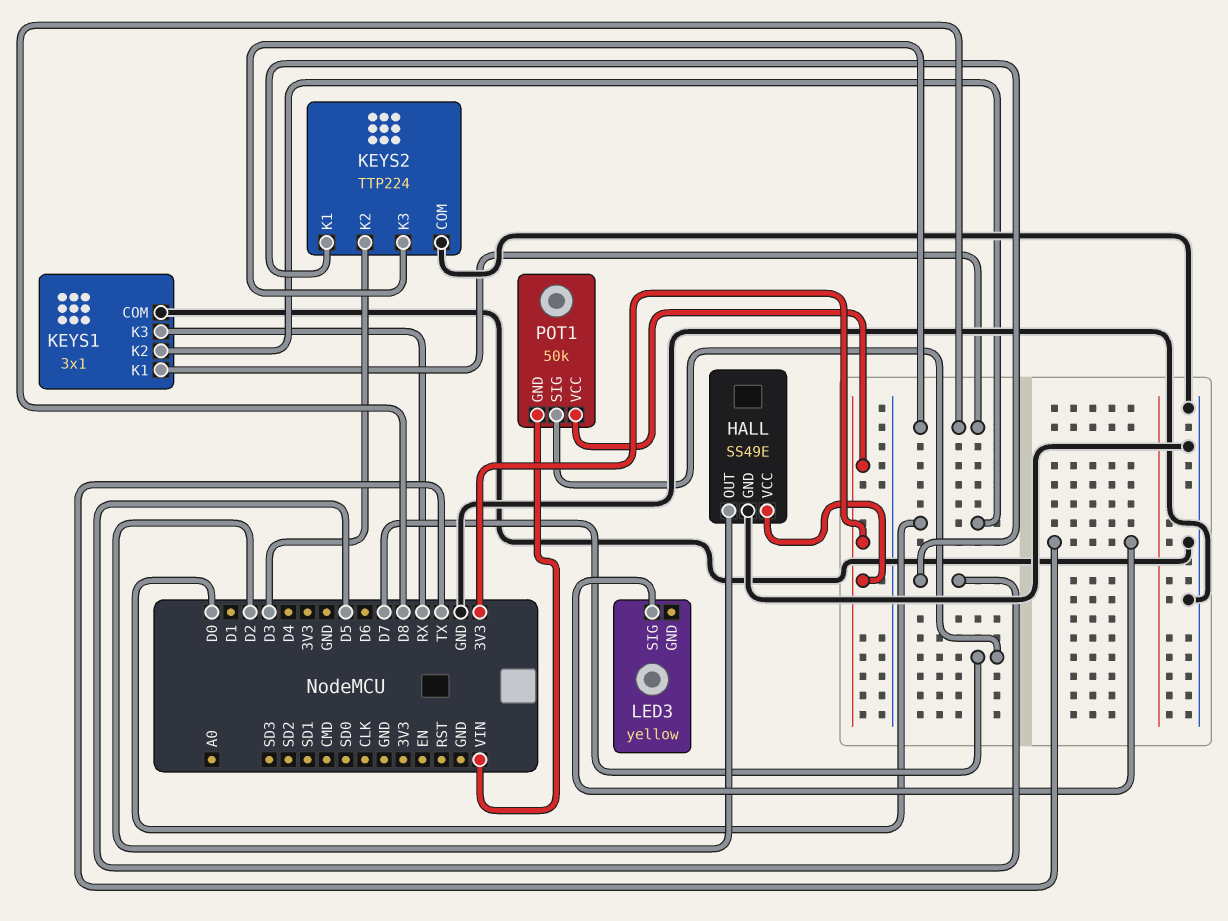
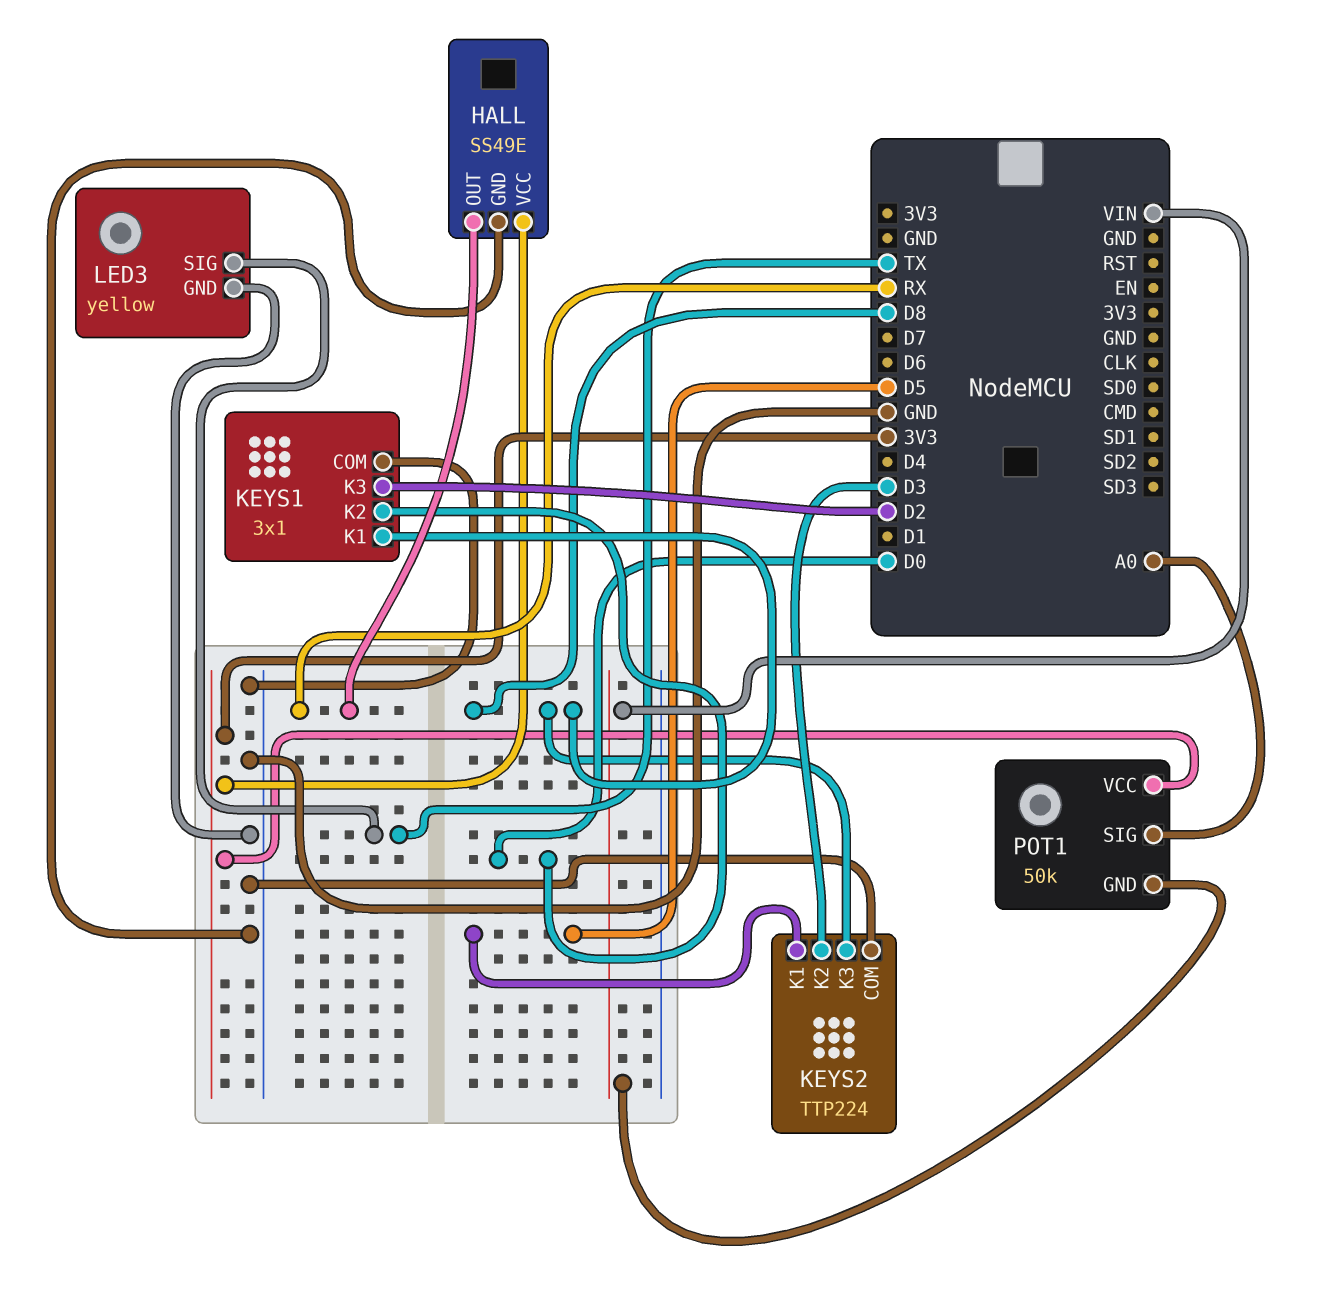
HALL pin OUT: D2 -> RX
KEYS1 pin K3: RX -> D2
LED3 pin GND: none -> GND
POT1 pin SIG: D7 -> A0

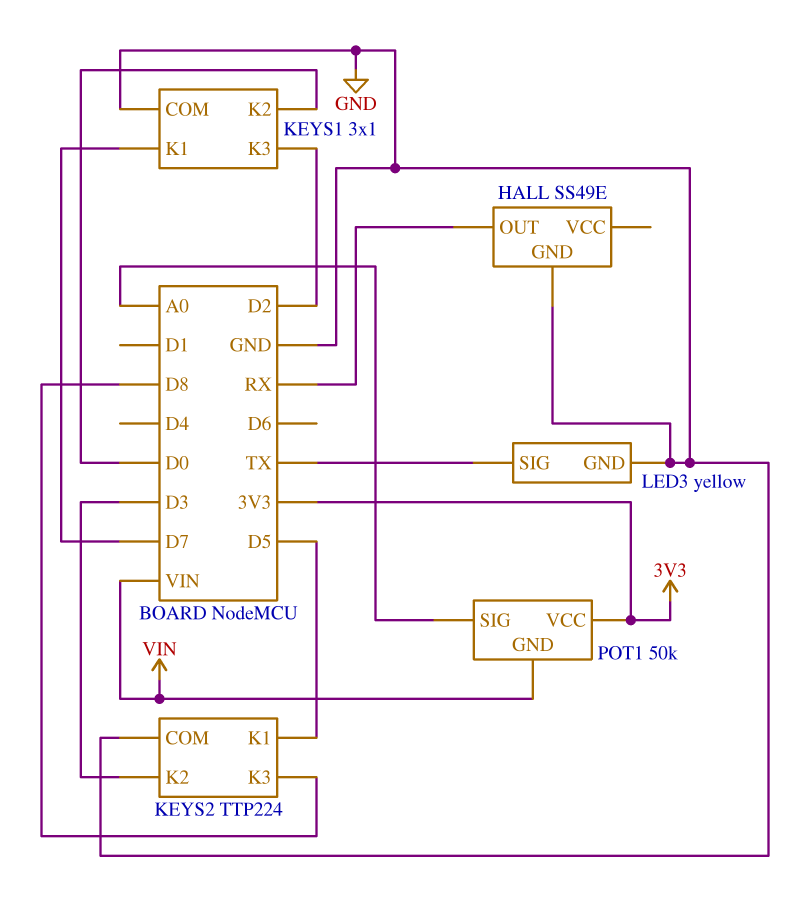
HALL pin VCC: 3V3 -> none
KEYS1 pin K1: D8 -> D7

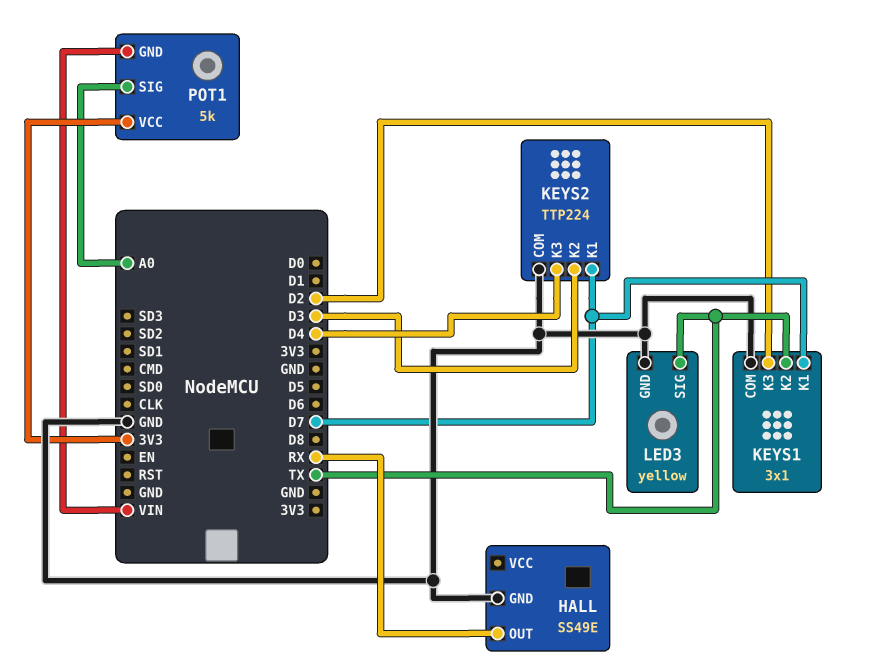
KEYS1 pin K2: D0 -> TX
KEYS2 pin K1: D5 -> D7
KEYS2 pin K3: D8 -> D4
POT1: 50k -> 5k

